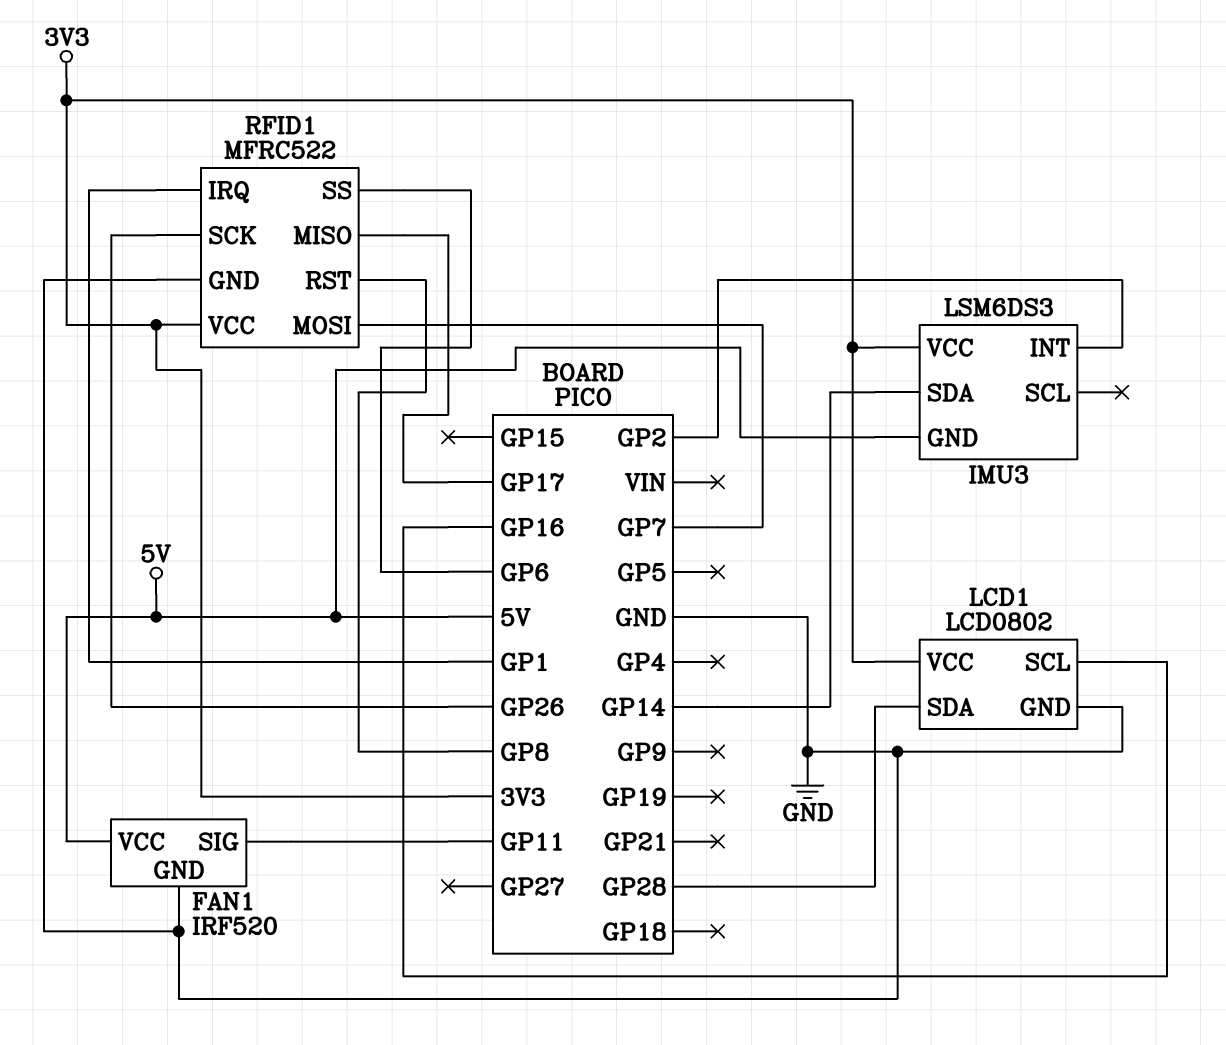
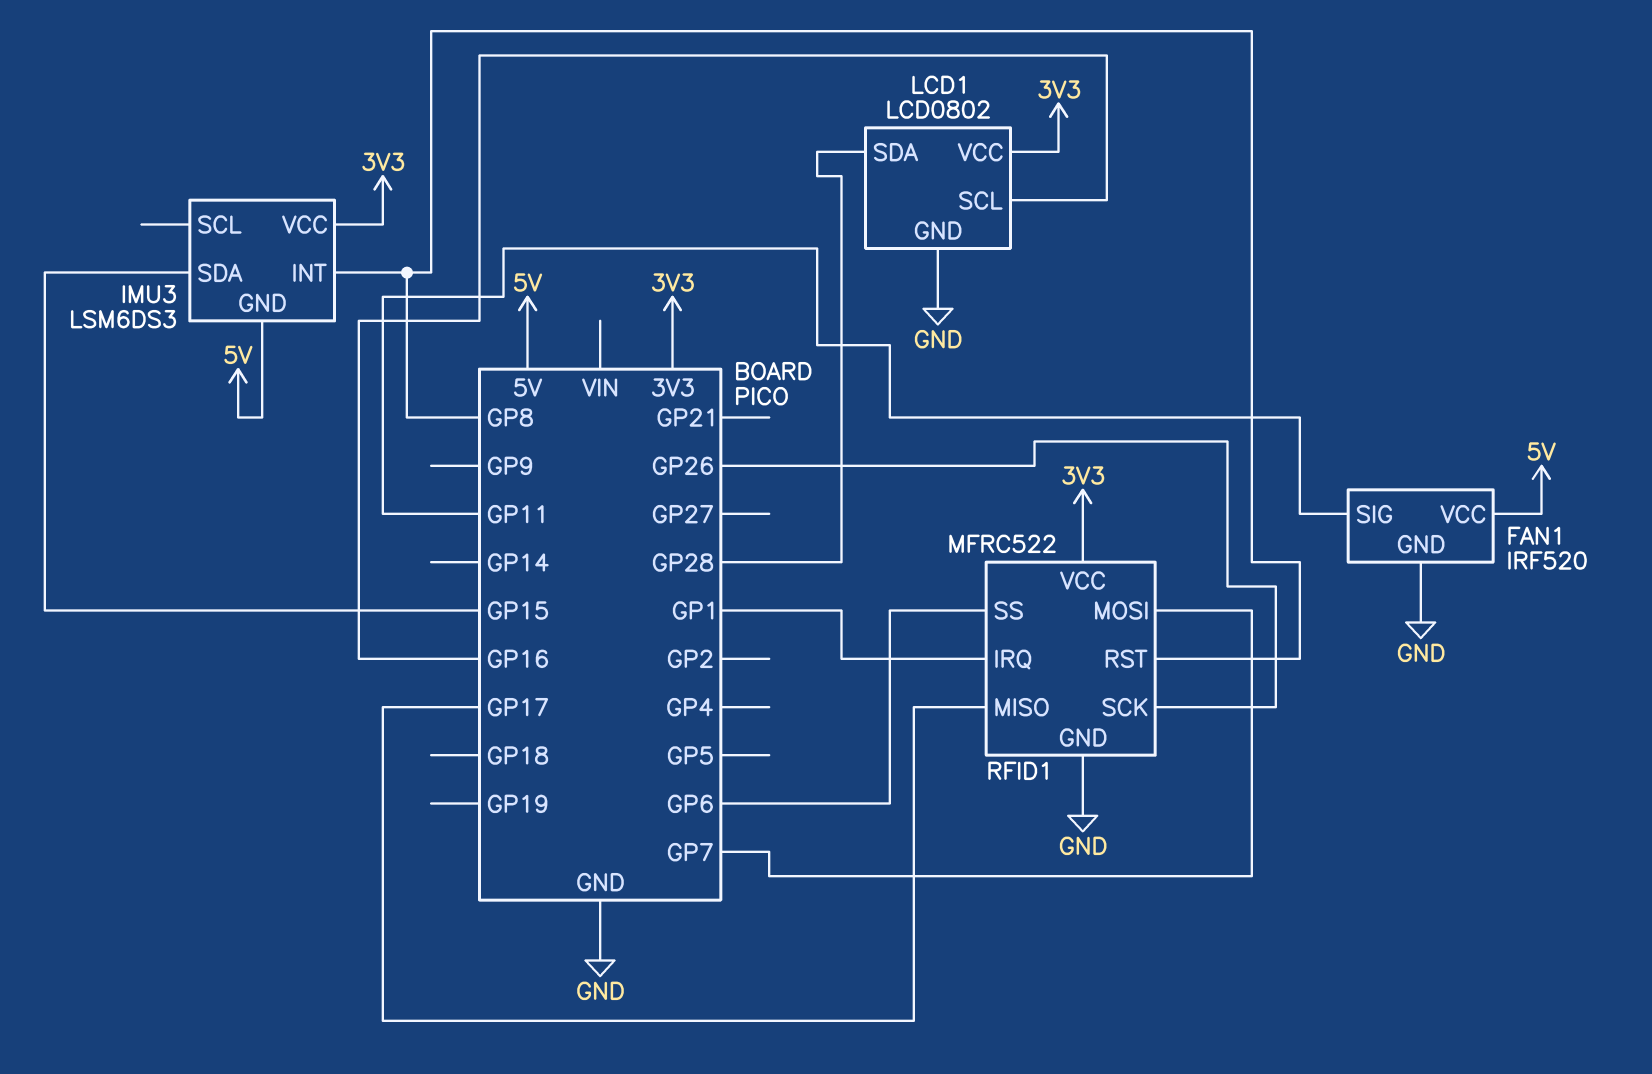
IMU3 pin INT: GP2 -> GP8
IMU3 pin SDA: GP14 -> GP15

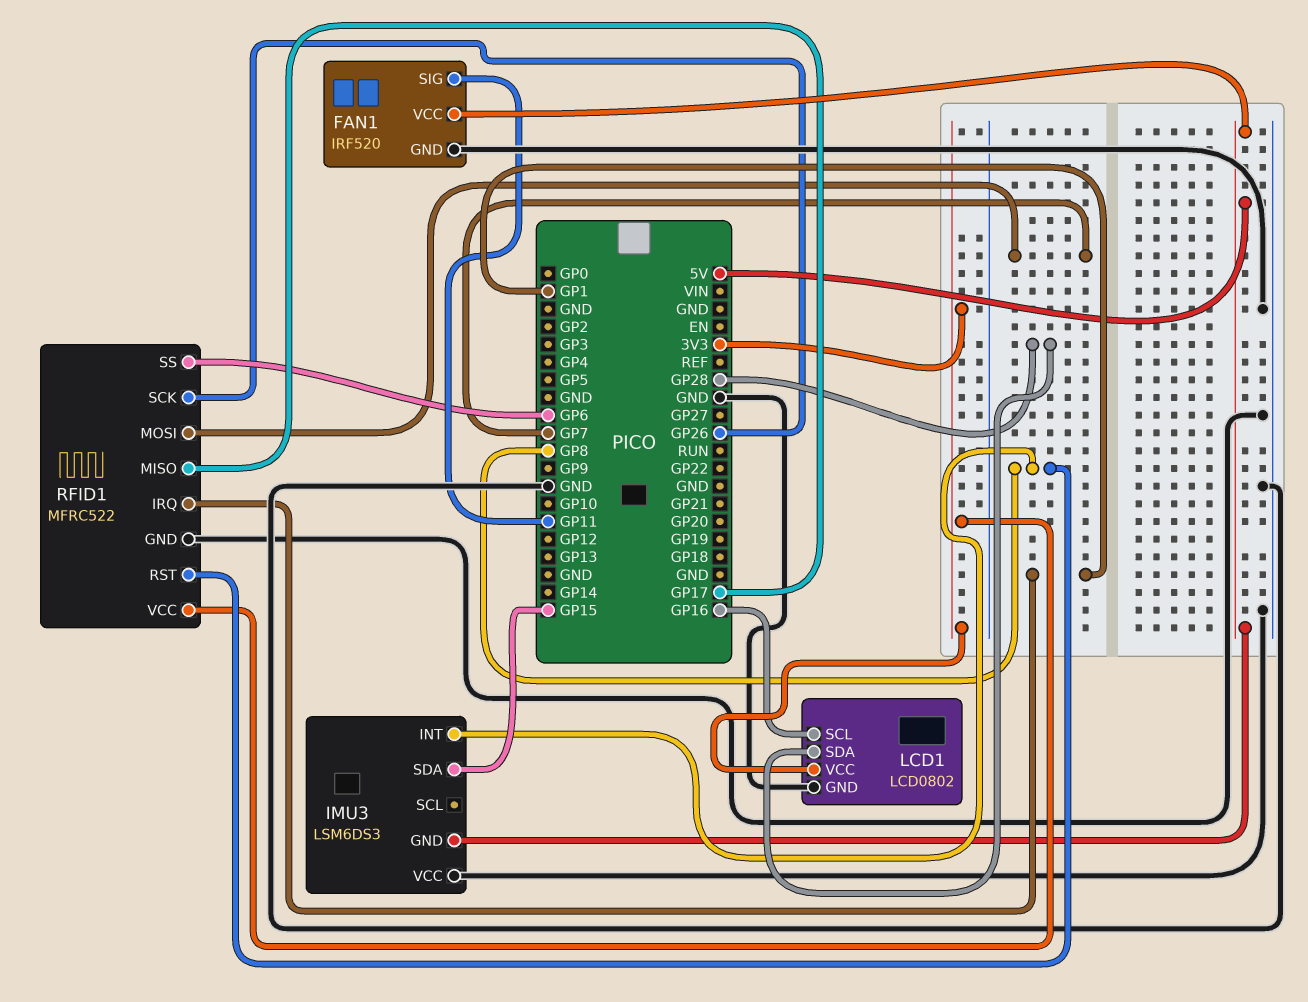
IMU3 pin VCC: 3V3 -> GND

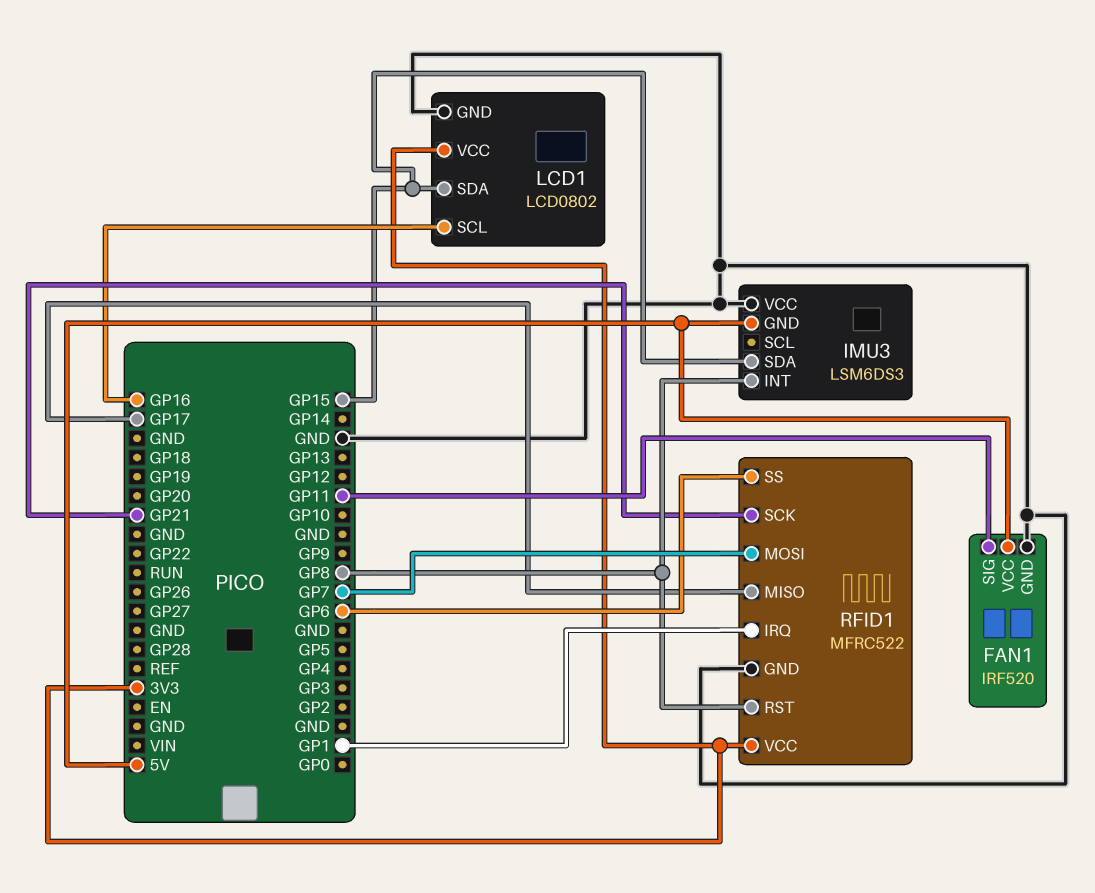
LCD1 pin SDA: GP28 -> GP15
RFID1 pin SCK: GP26 -> GP21

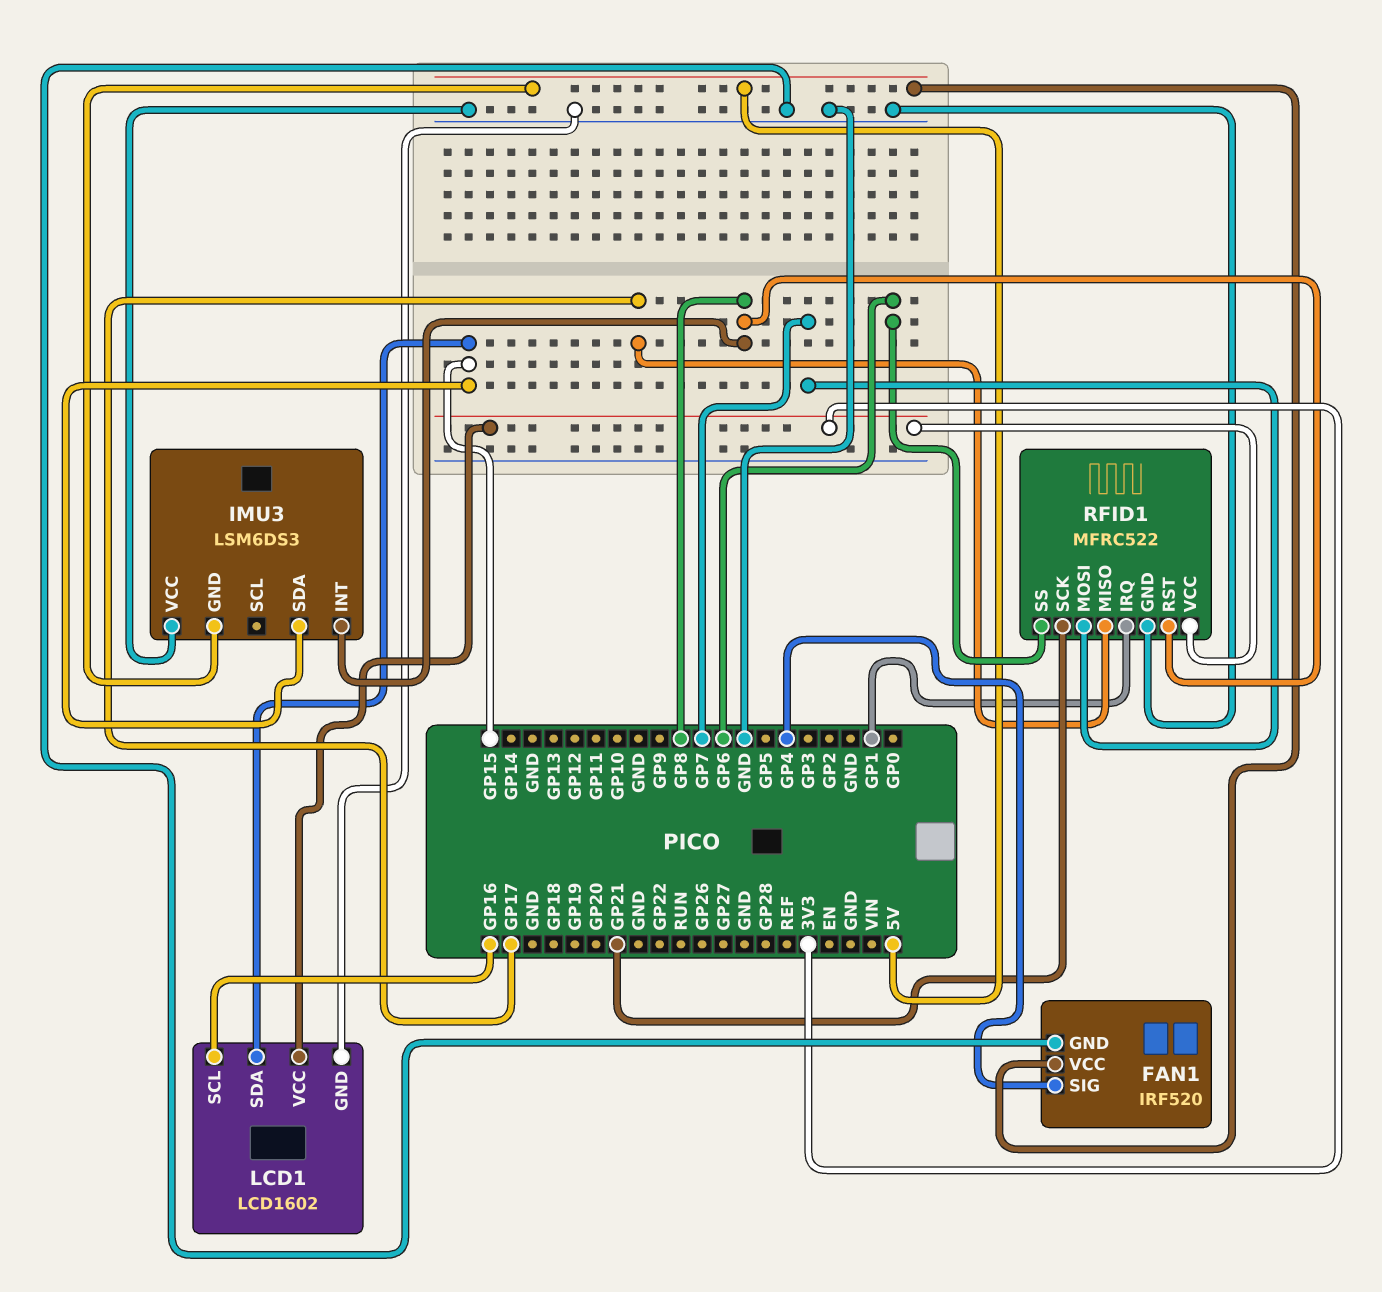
FAN1 pin SIG: GP11 -> GP4
LCD1: LCD0802 -> LCD1602

